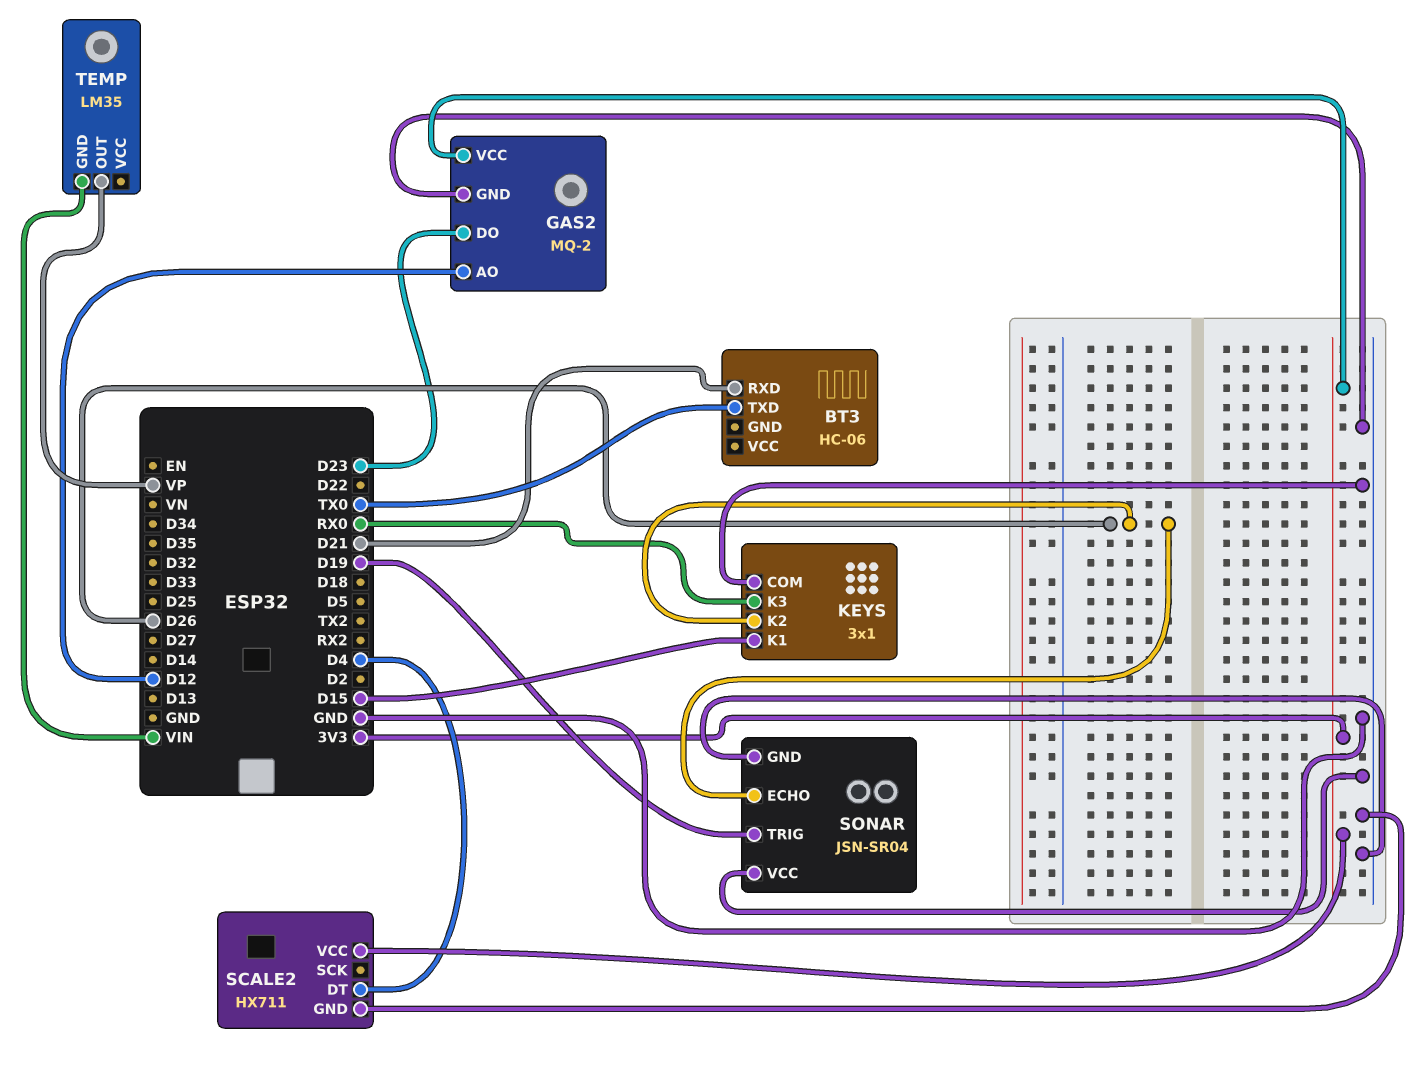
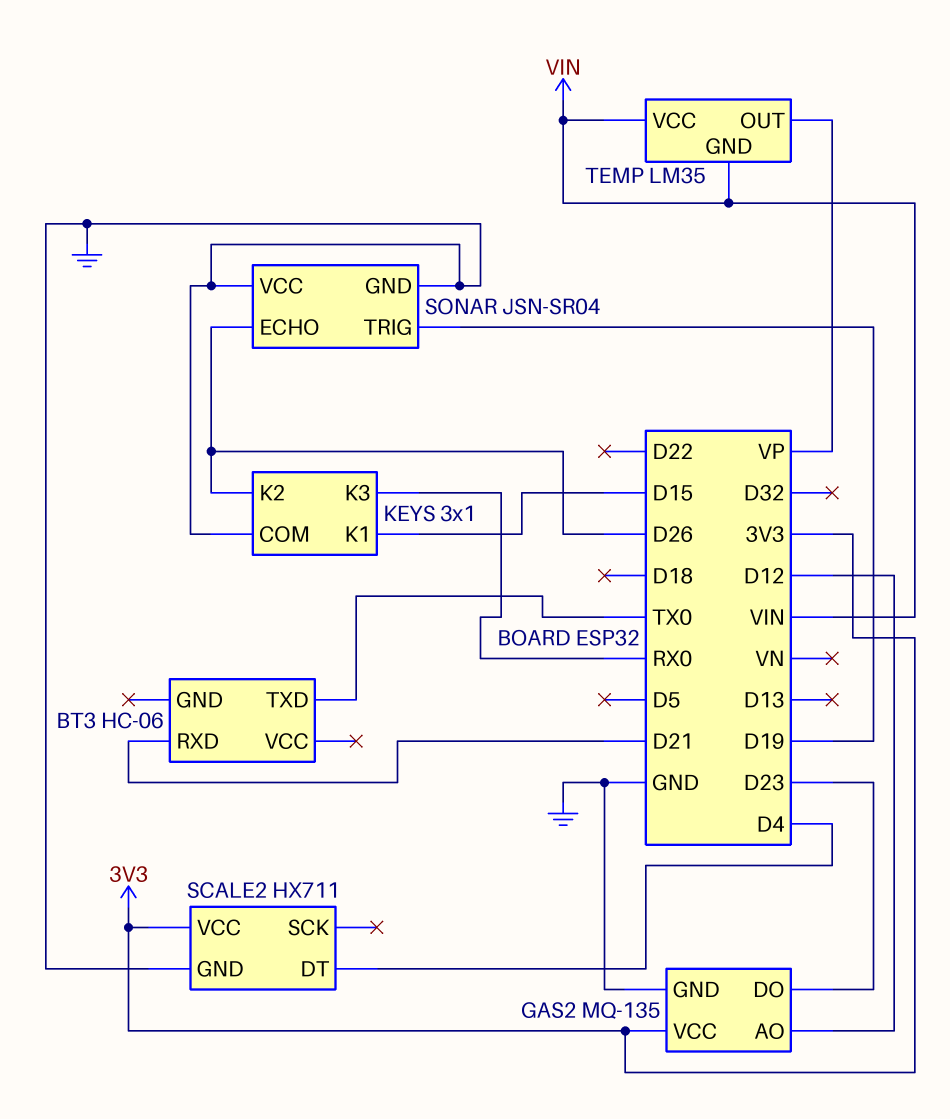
GAS2: MQ-2 -> MQ-135
TEMP pin VCC: none -> VIN

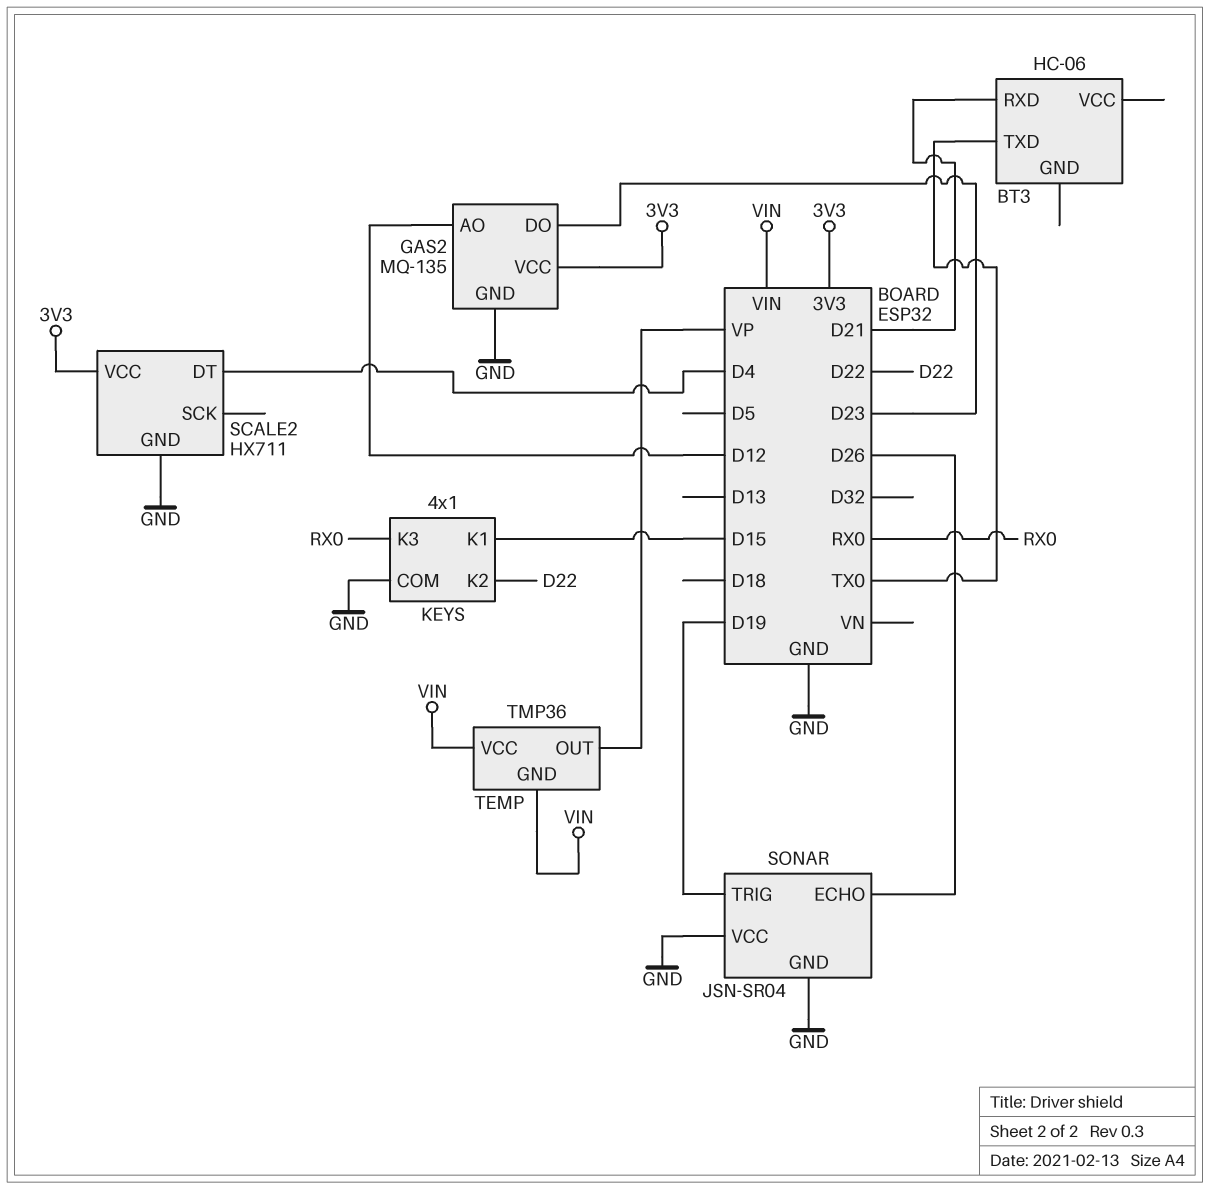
KEYS: 3x1 -> 4x1
KEYS pin K2: D26 -> D22
TEMP: LM35 -> TMP36

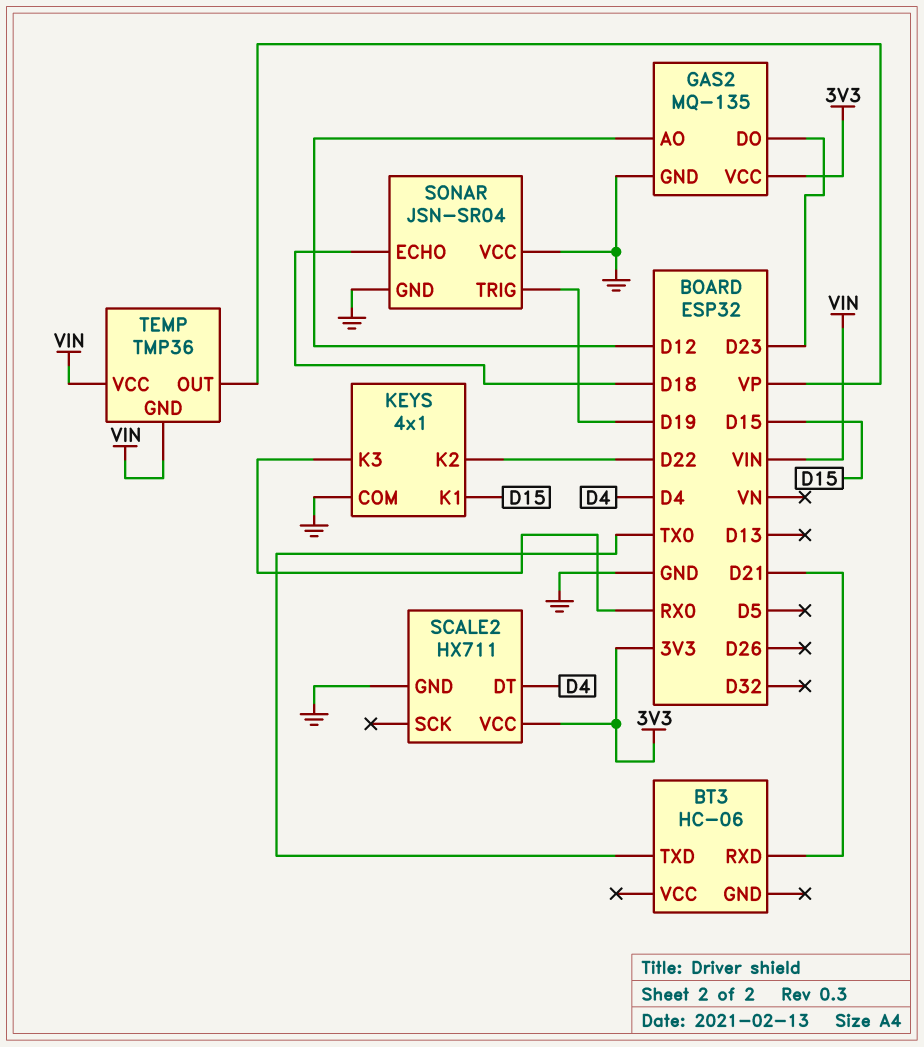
SONAR pin ECHO: D26 -> D18

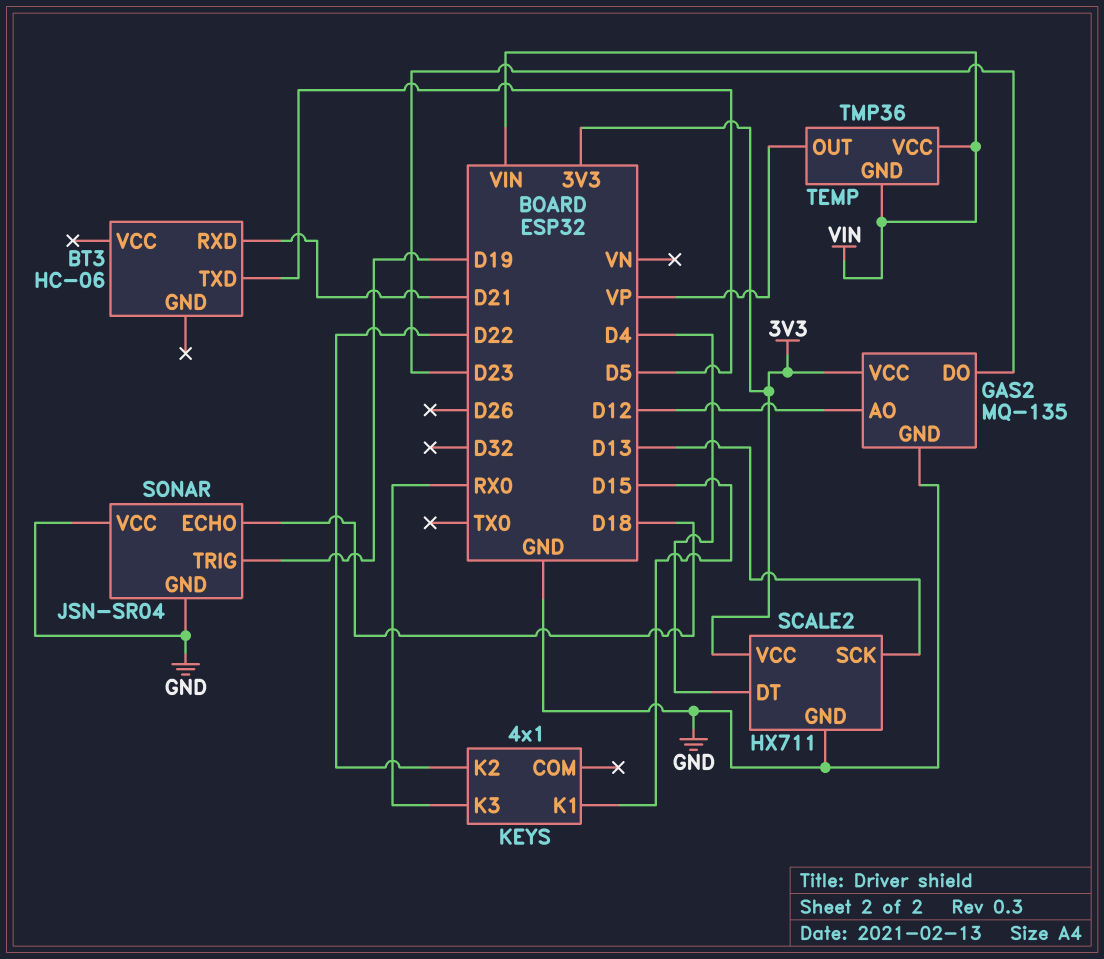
BT3 pin TXD: TX0 -> D5
KEYS pin COM: GND -> none
SCALE2 pin SCK: none -> D13

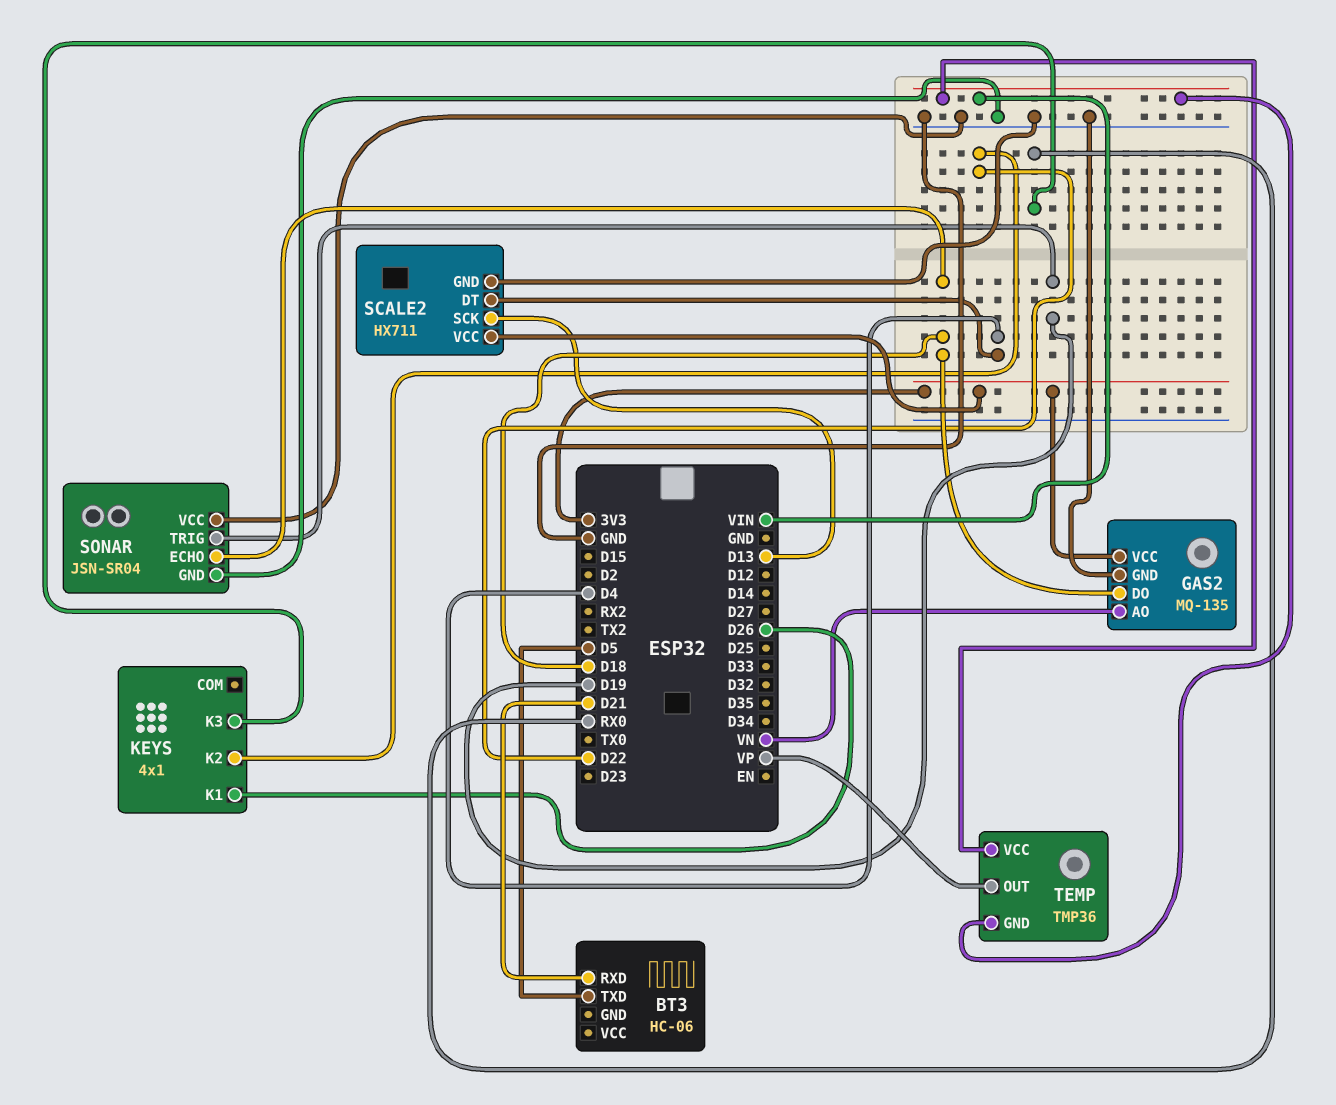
GAS2 pin AO: D12 -> VN
GAS2 pin DO: D23 -> D18
KEYS pin K1: D15 -> D26

